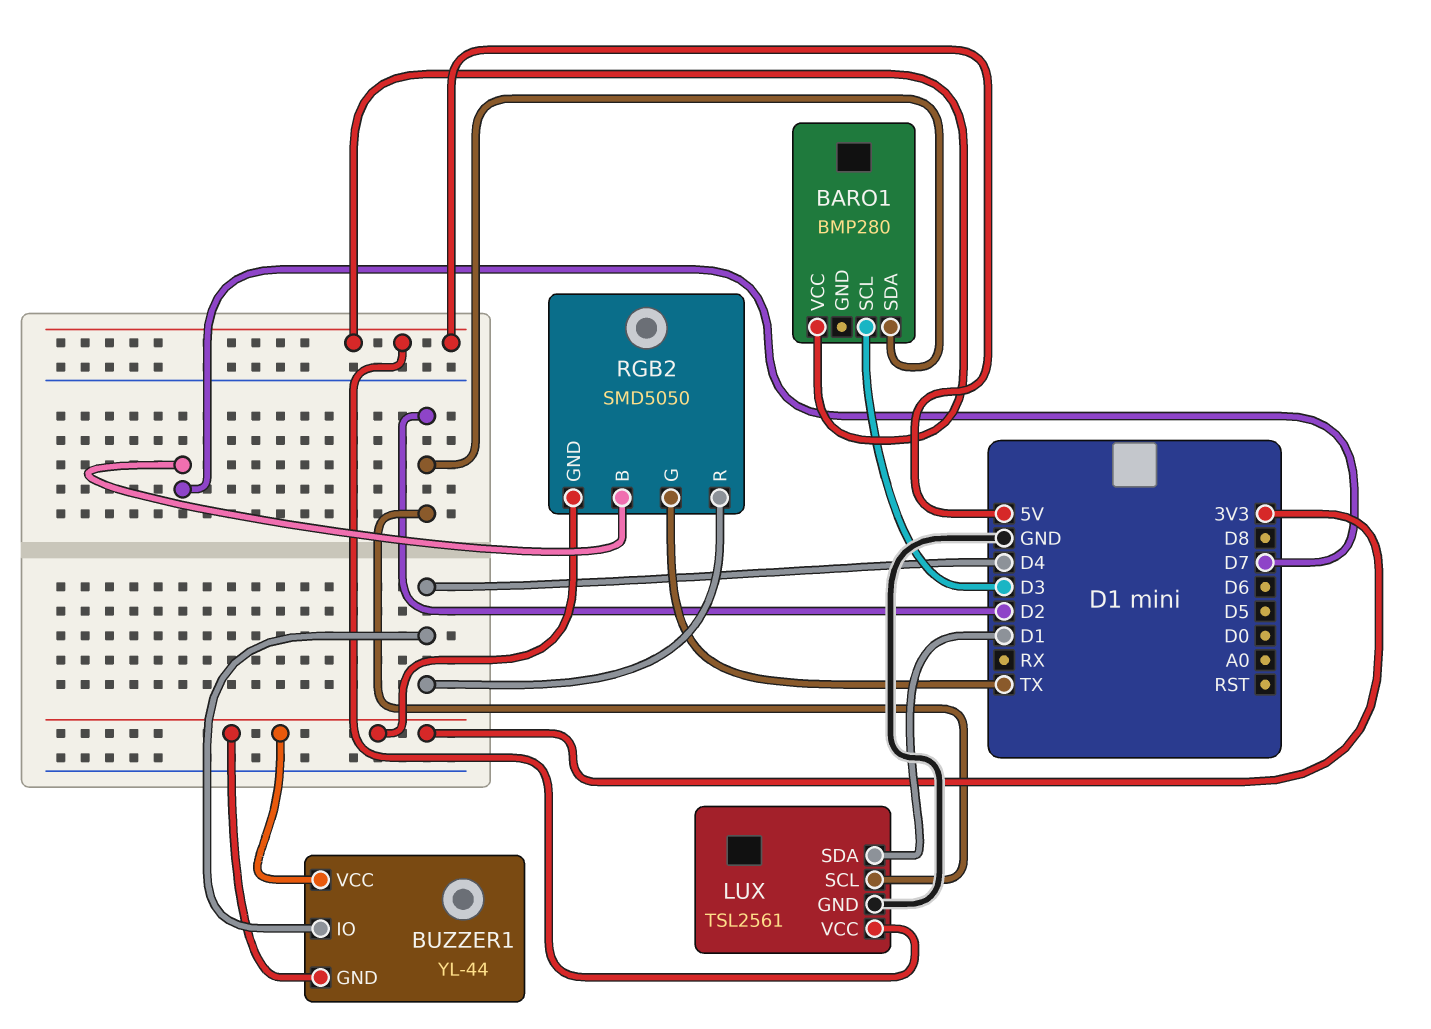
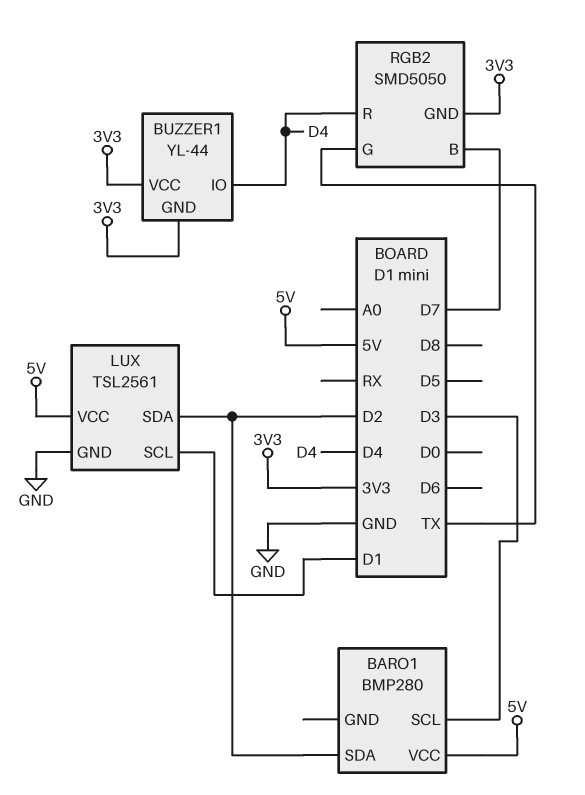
LUX pin SCL: D2 -> D1
LUX pin SDA: D1 -> D2

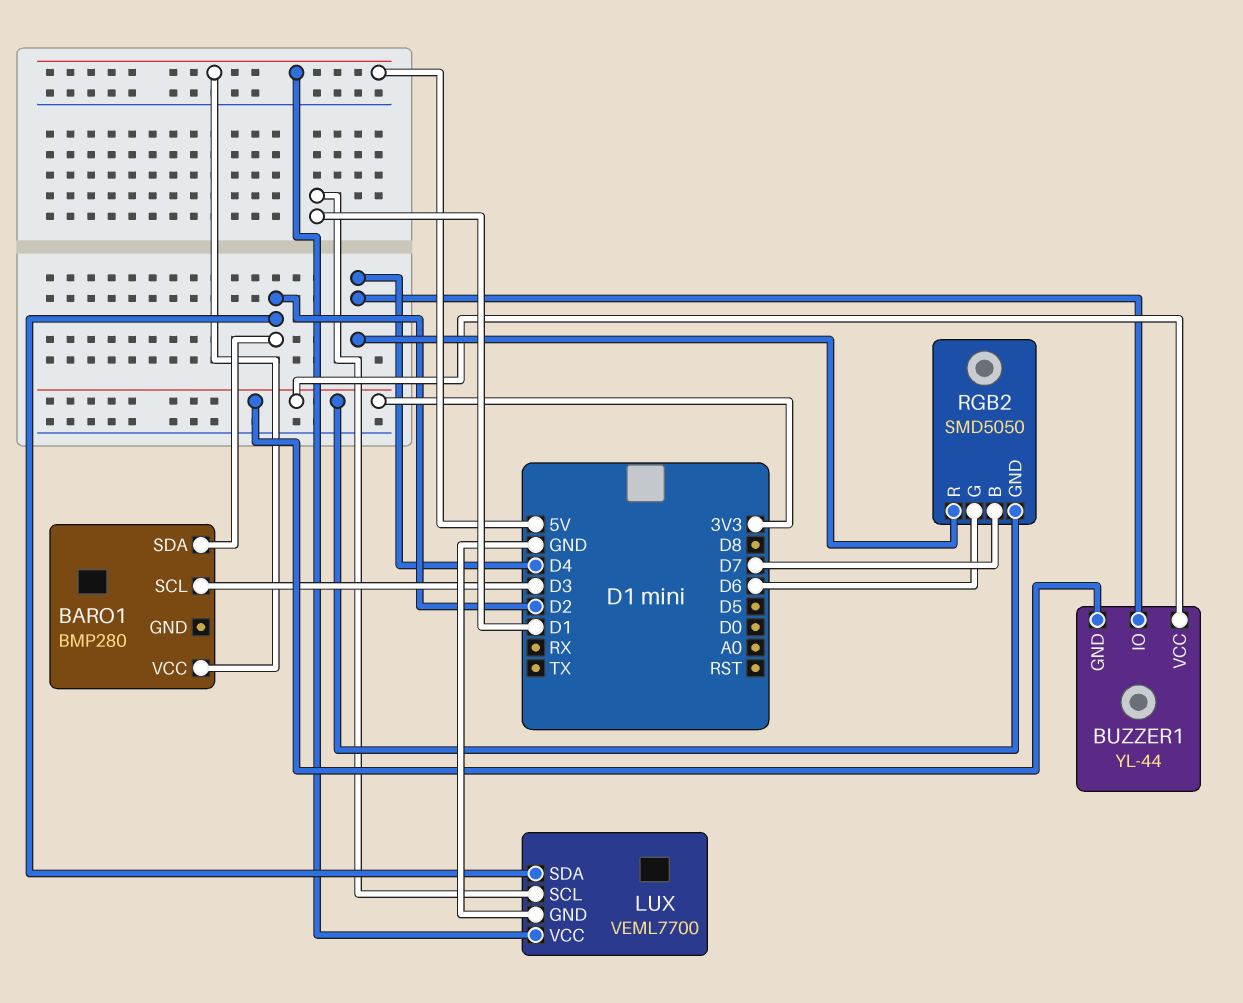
LUX: TSL2561 -> VEML7700
RGB2 pin G: TX -> D6

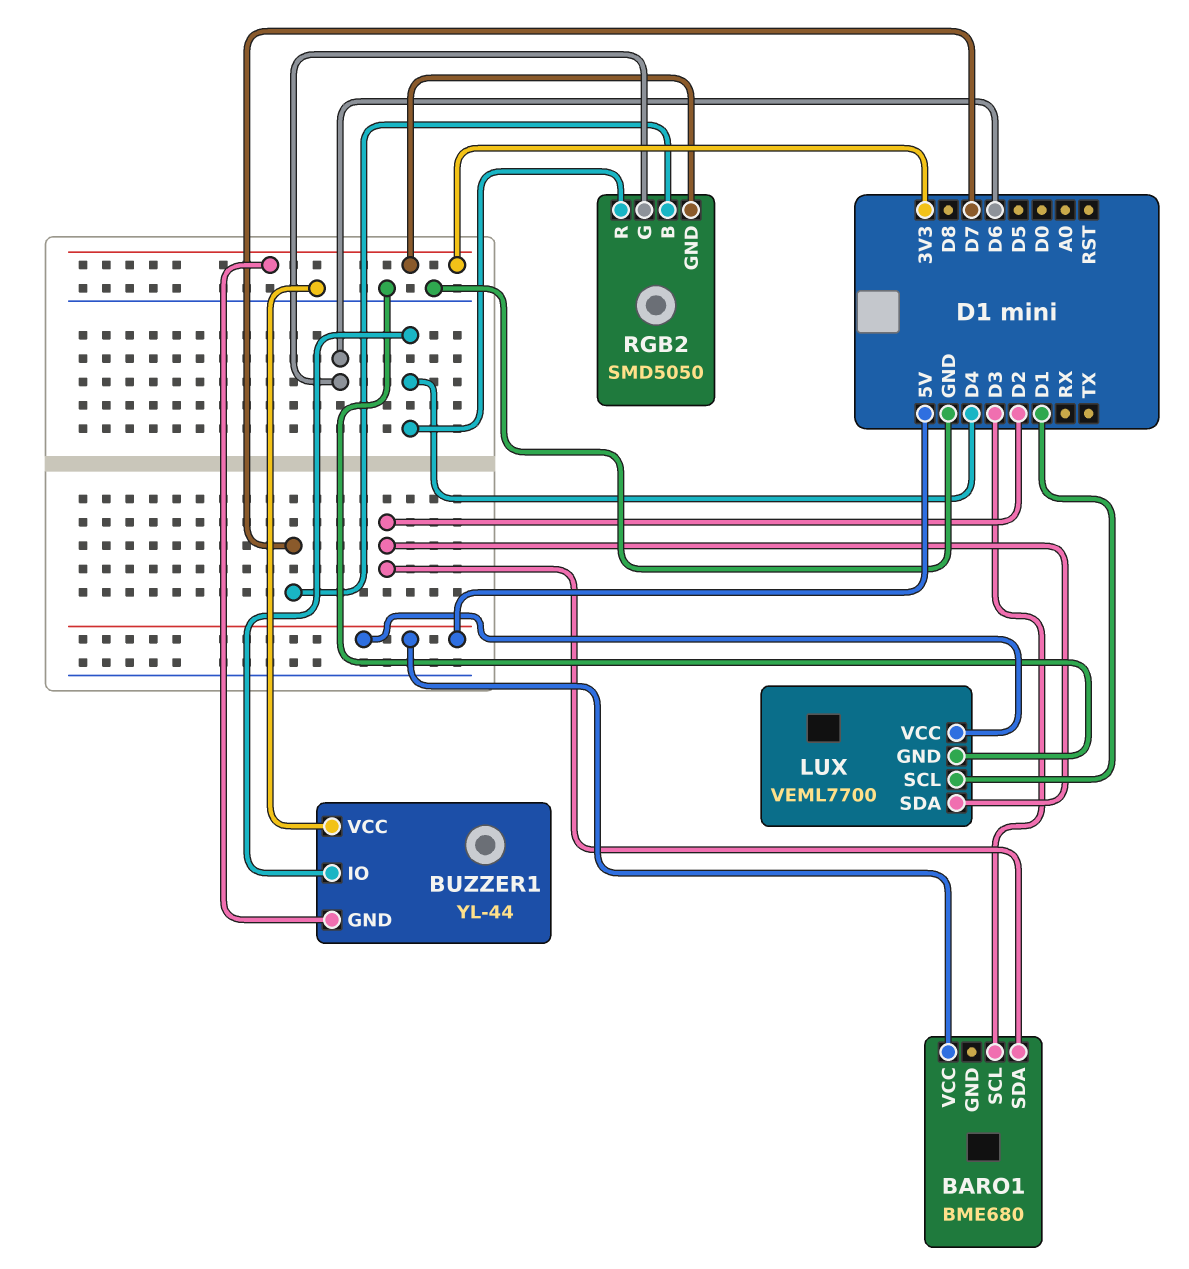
BARO1: BMP280 -> BME680
BUZZER1 pin VCC: 3V3 -> GND

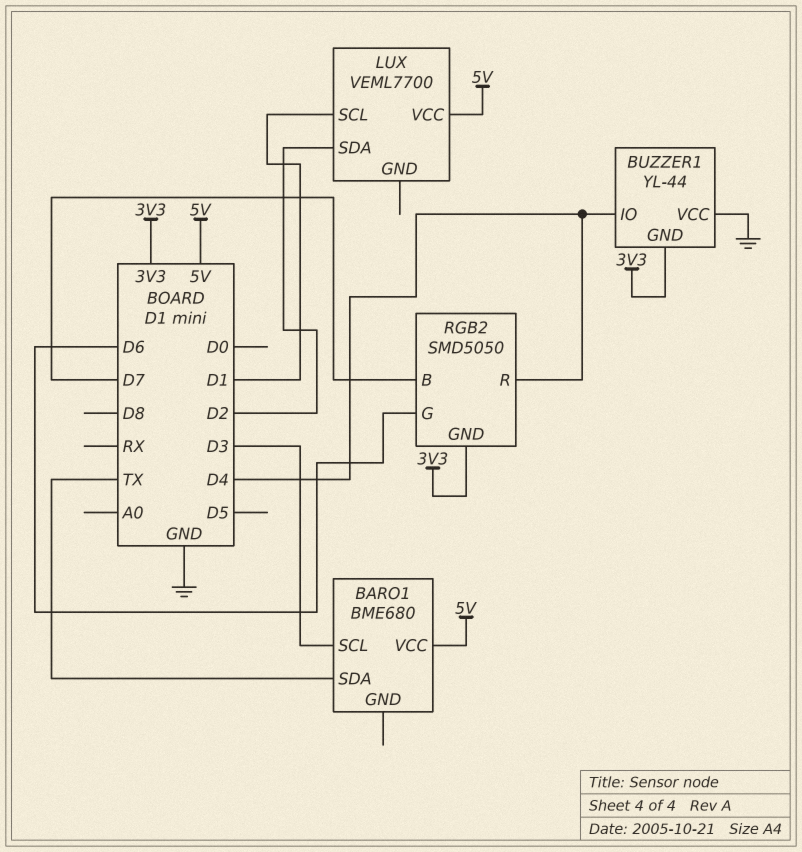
BARO1 pin SDA: D2 -> TX
LUX pin GND: GND -> none

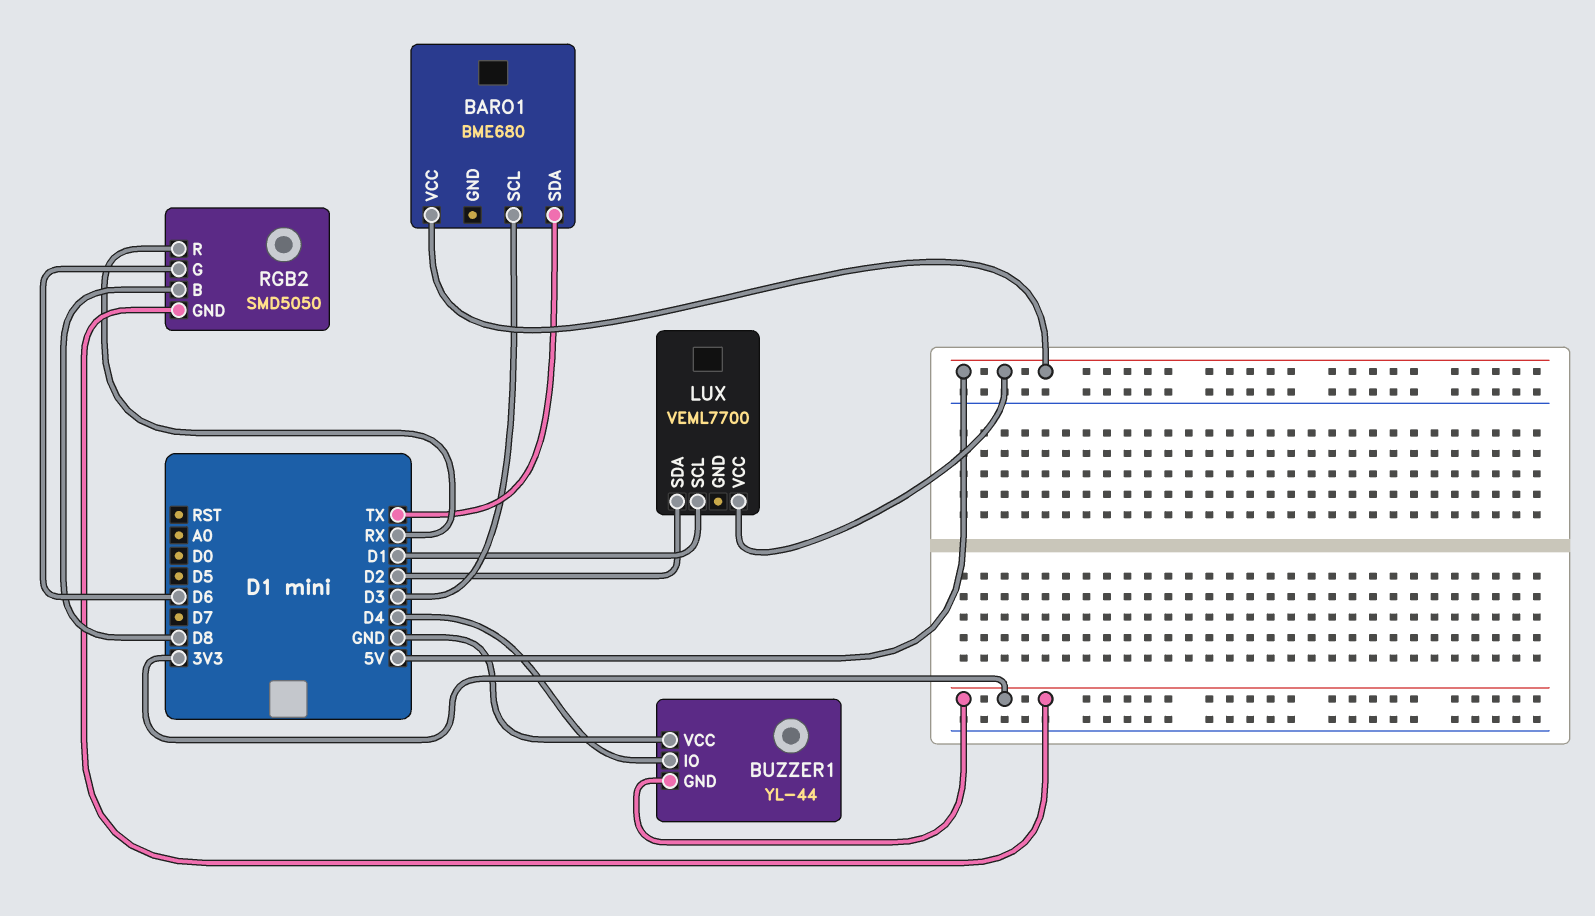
RGB2 pin B: D7 -> D8
RGB2 pin R: D4 -> RX

